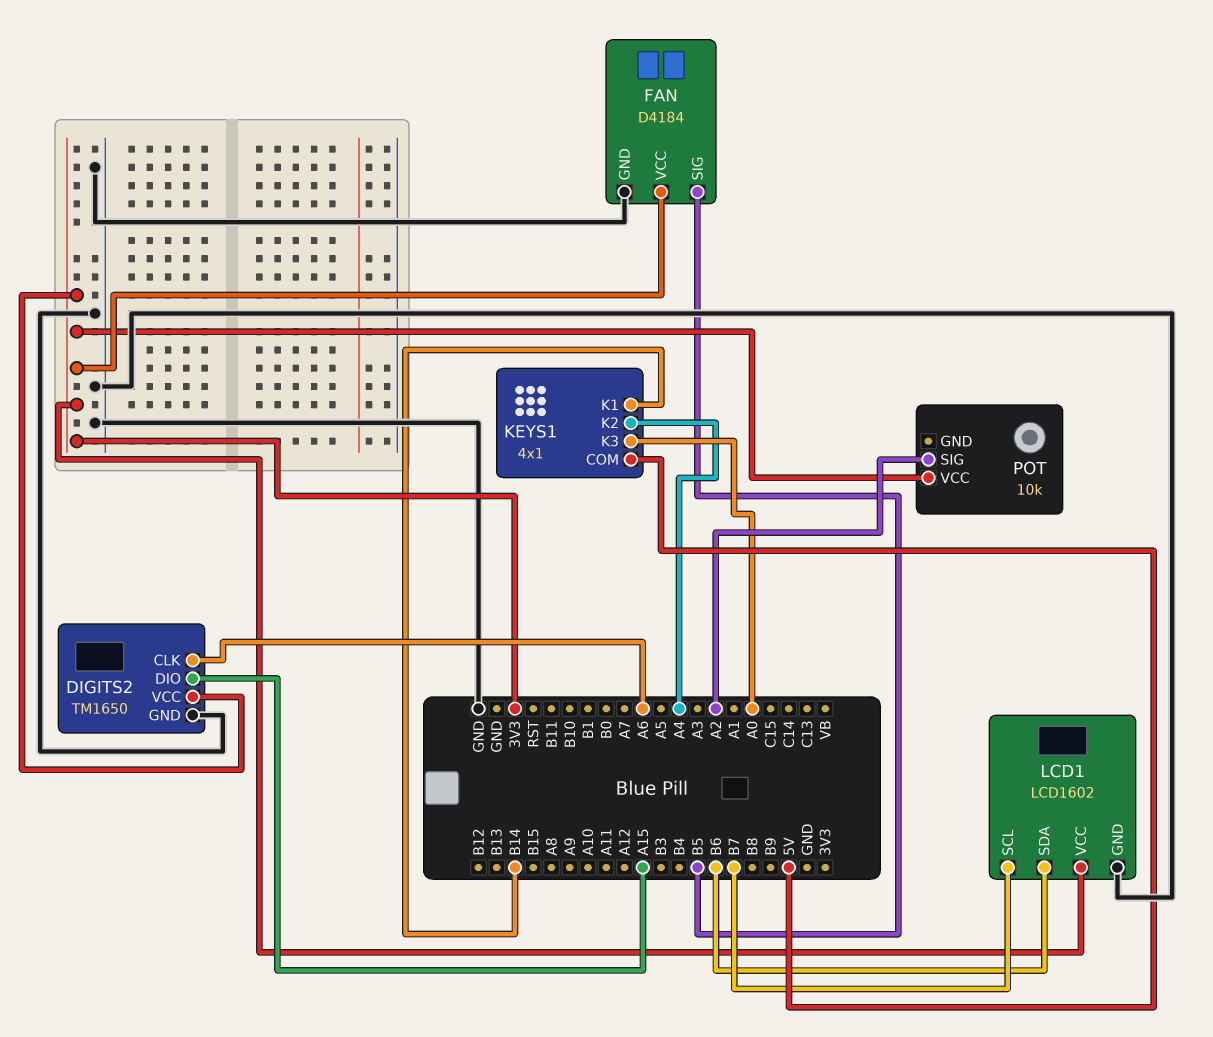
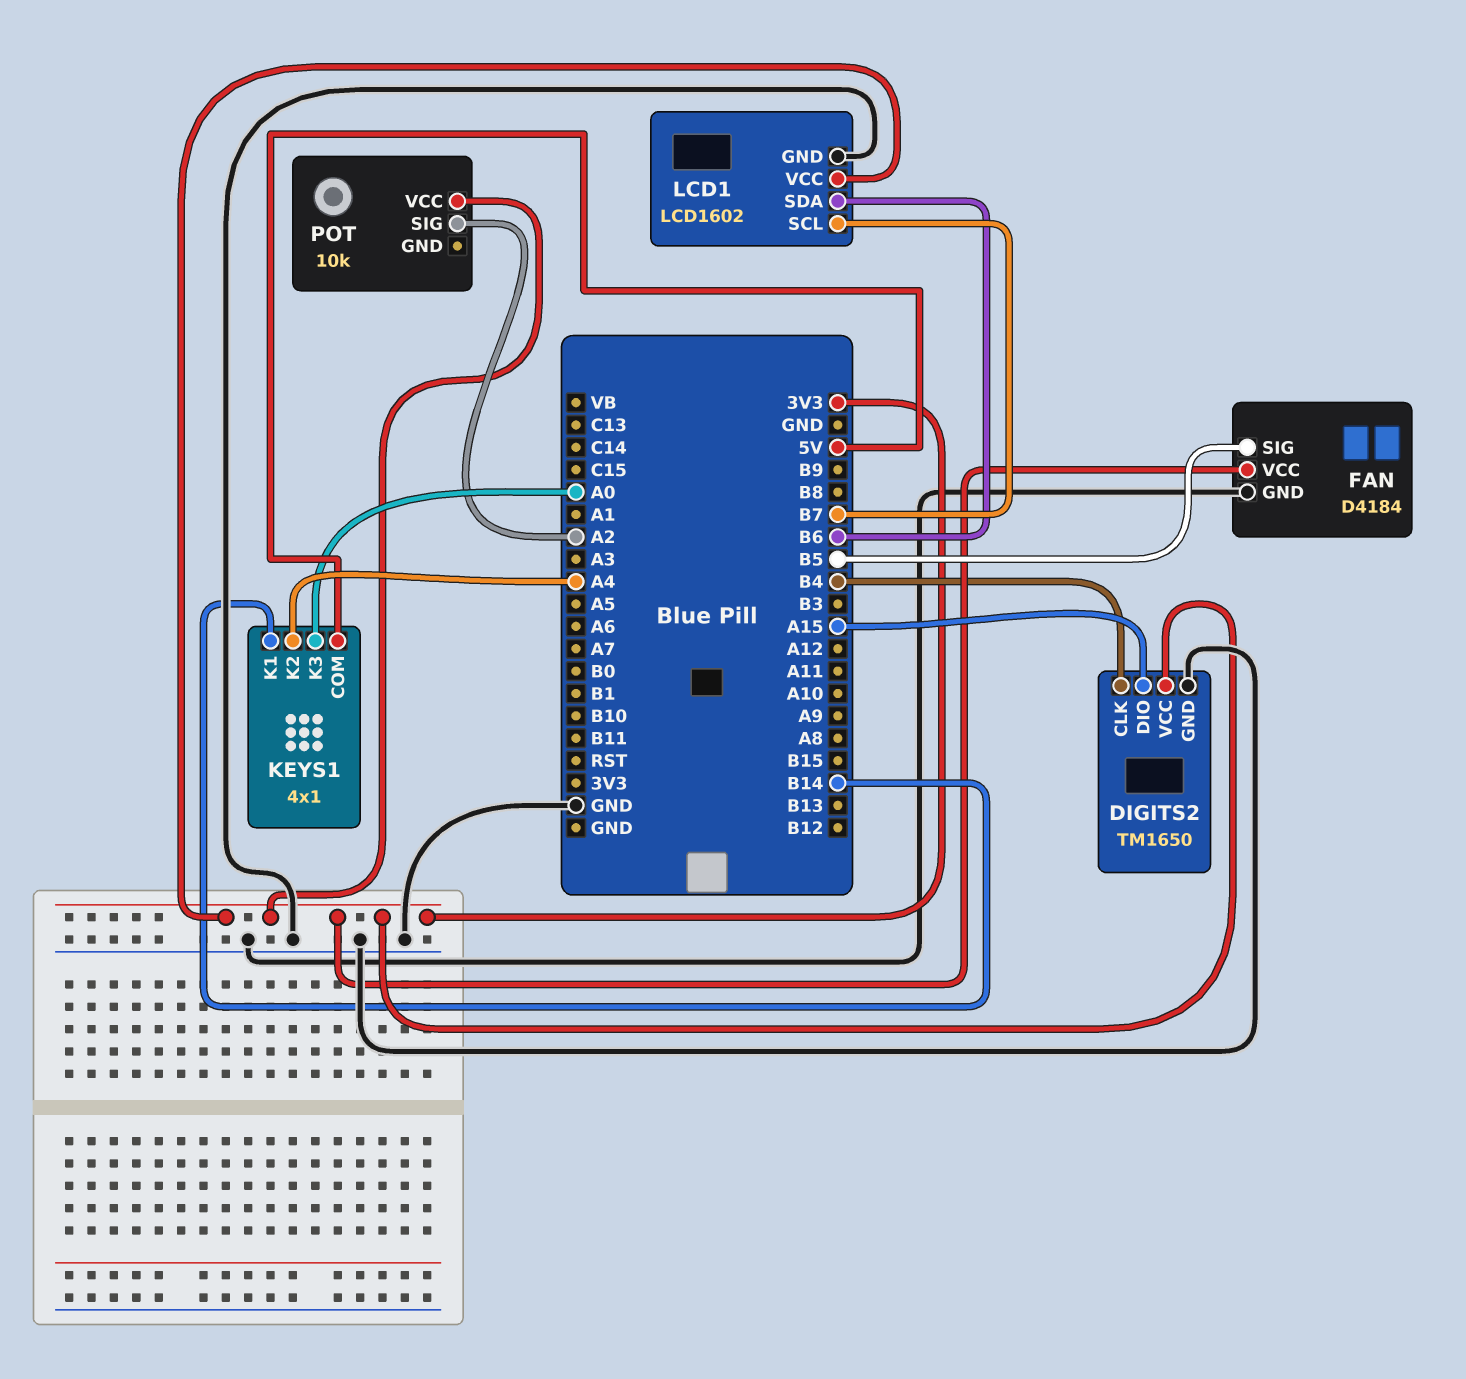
DIGITS2 pin CLK: A6 -> B4

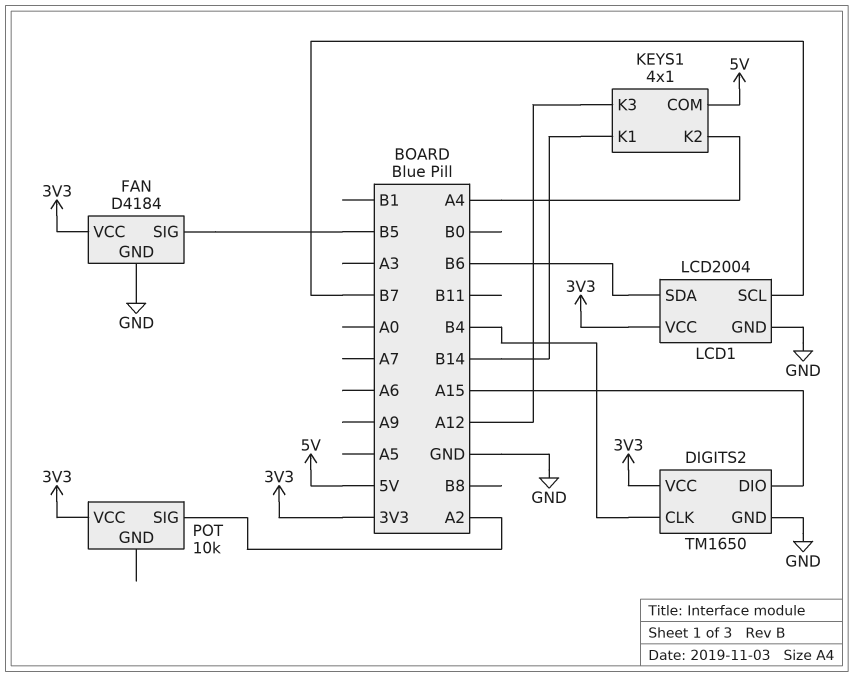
KEYS1 pin K3: A0 -> A12
LCD1: LCD1602 -> LCD2004

